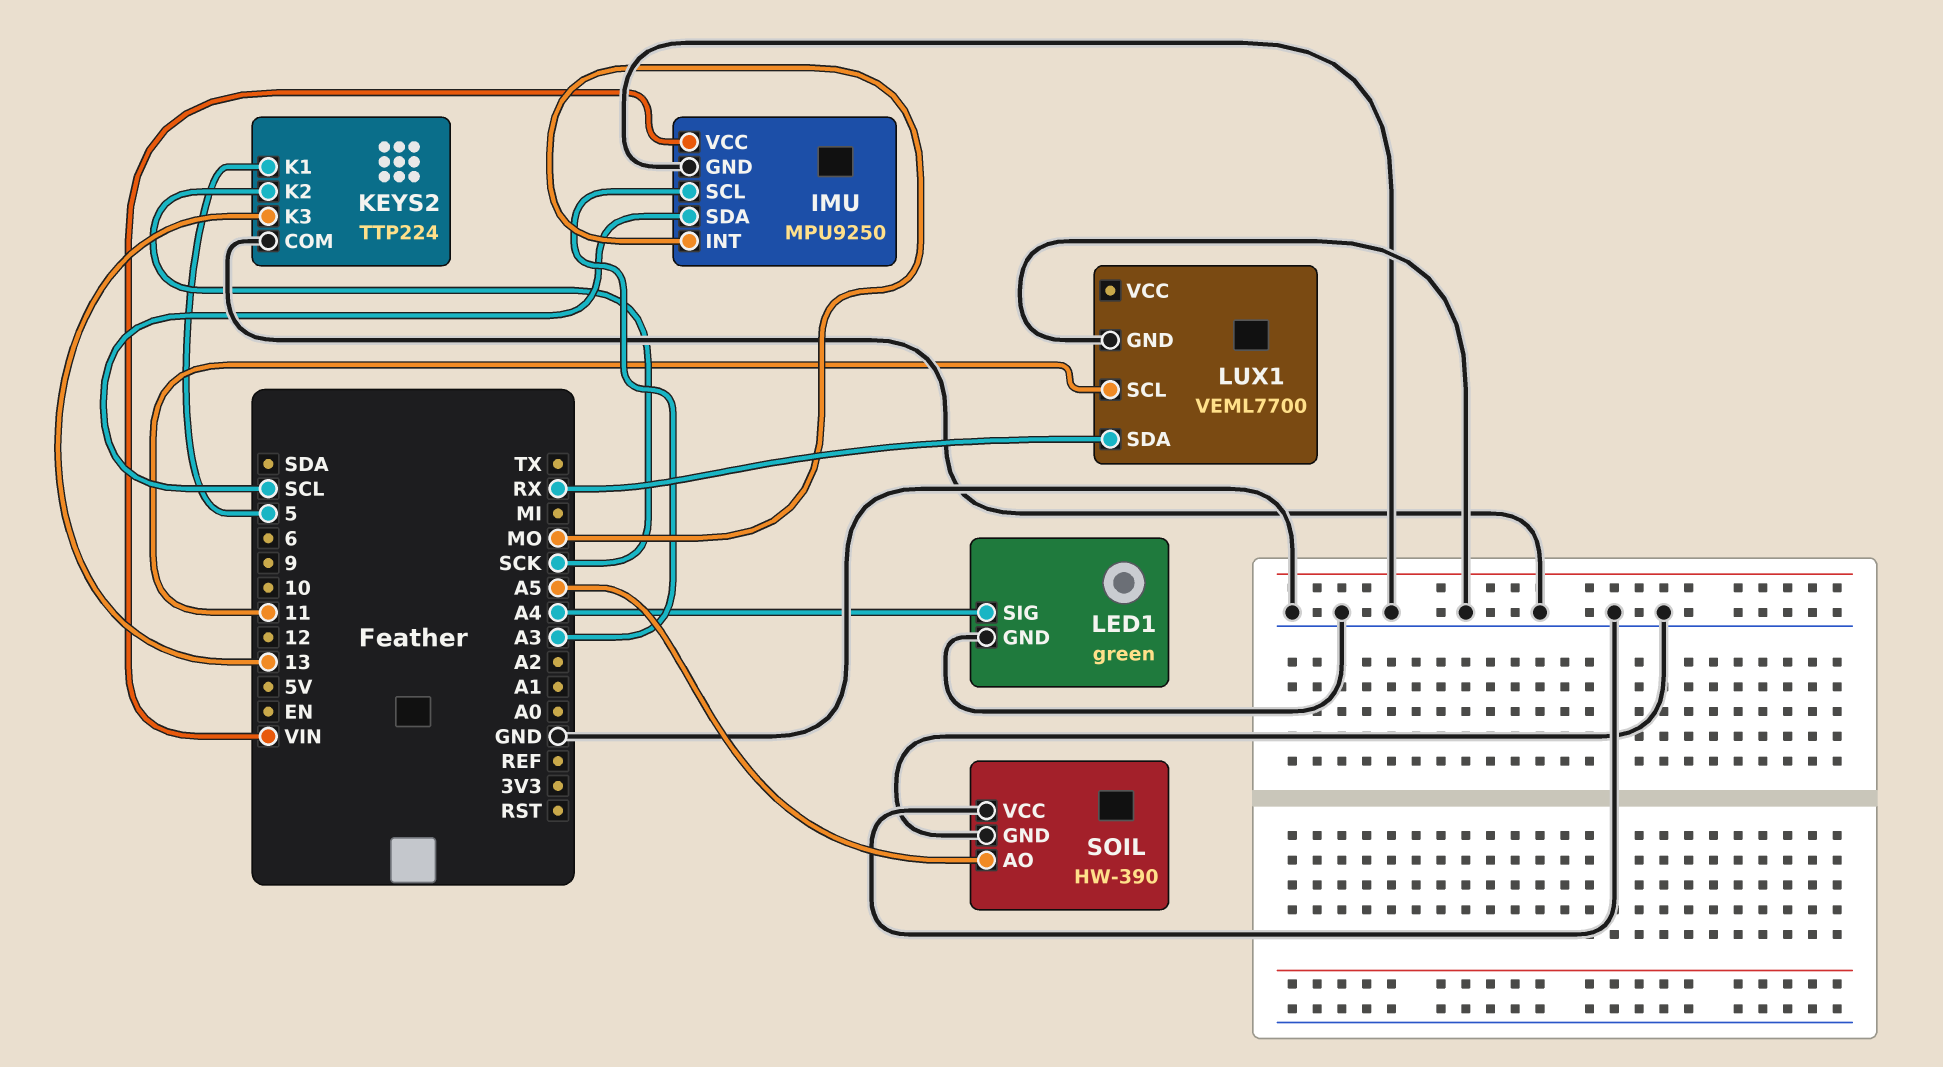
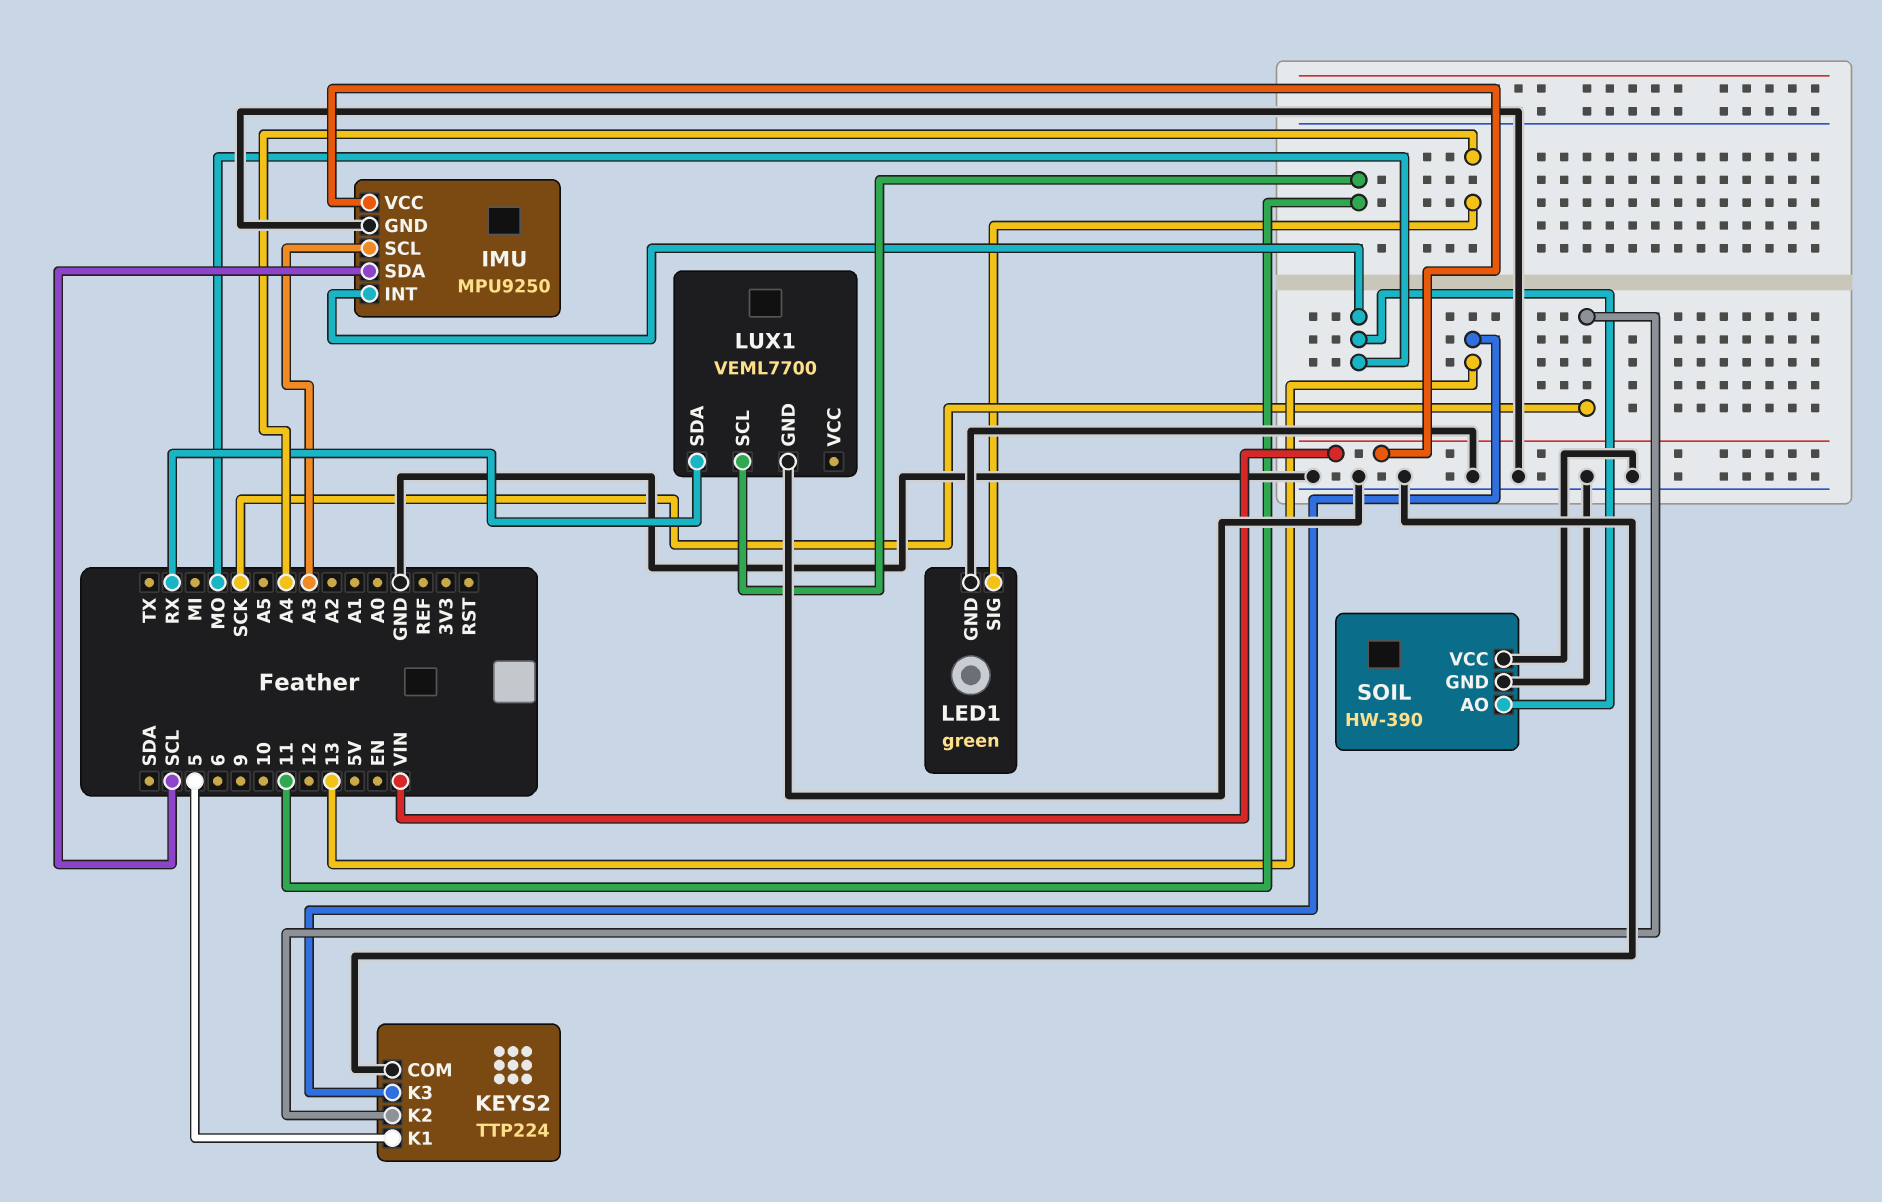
SOIL pin AO: A5 -> MO

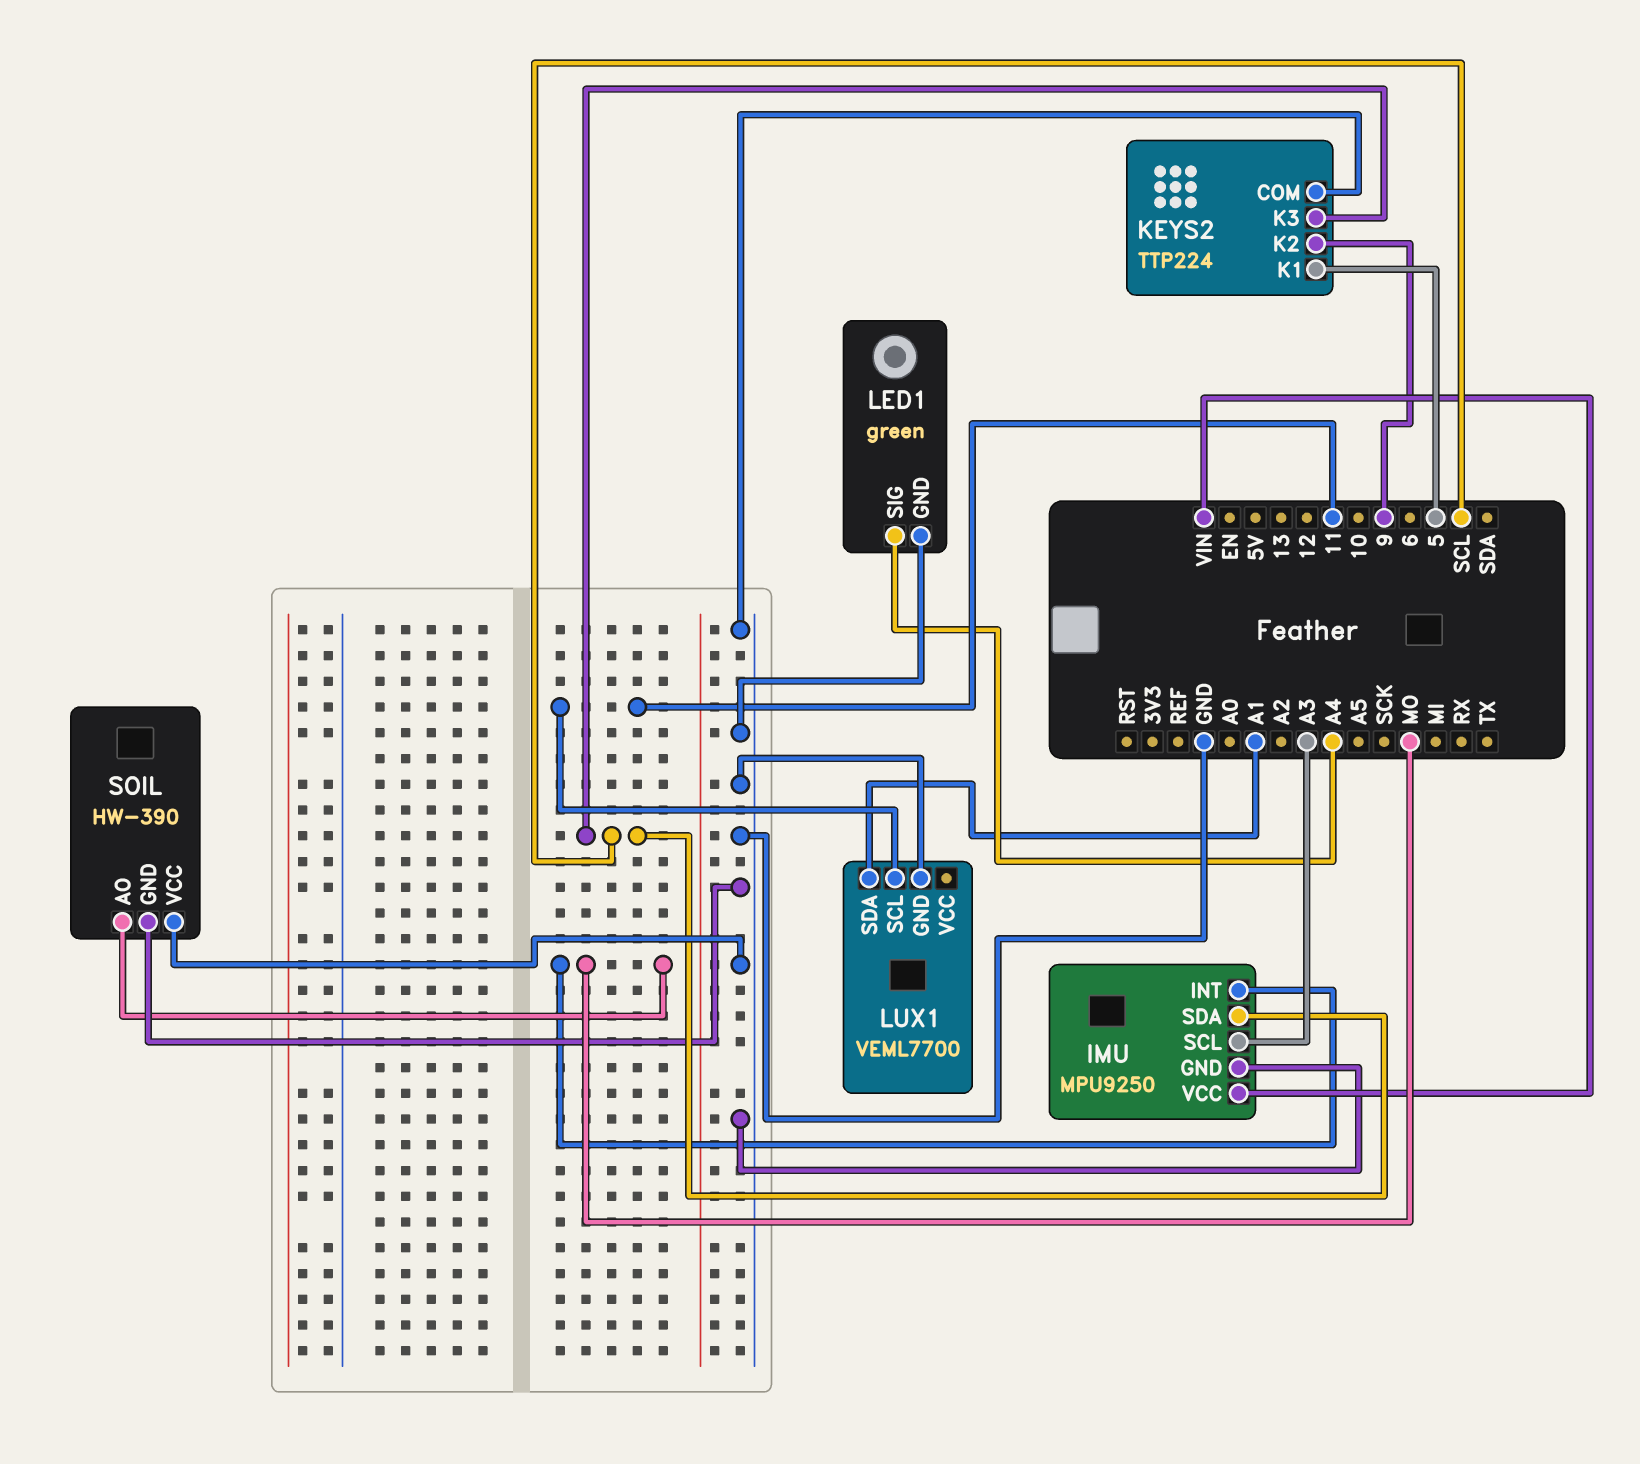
KEYS2 pin K2: SCK -> 9
KEYS2 pin K3: 13 -> SCL
LUX1 pin SDA: RX -> A1

